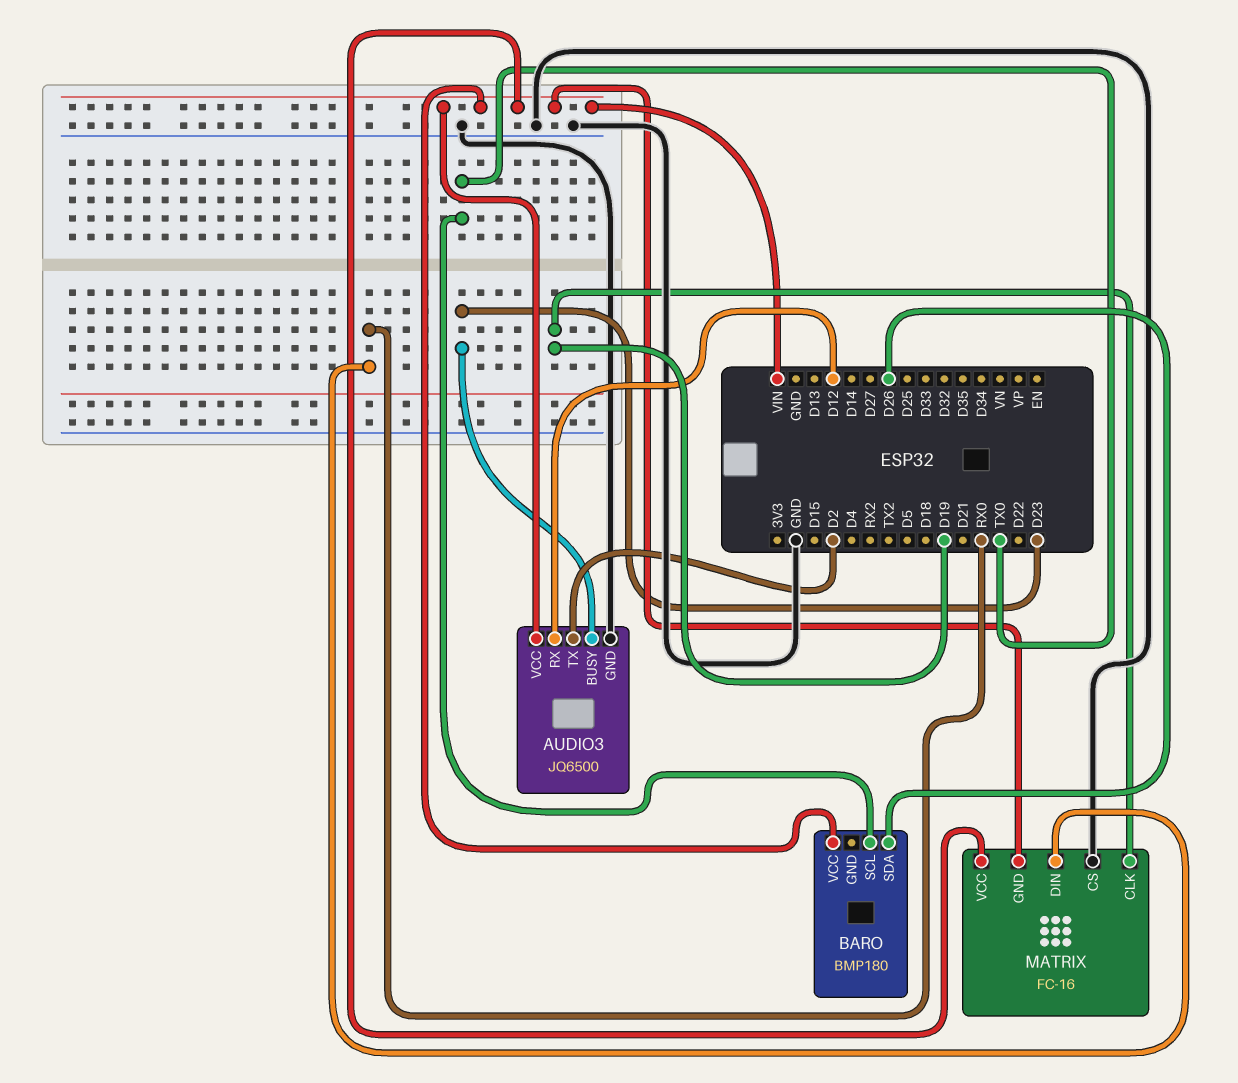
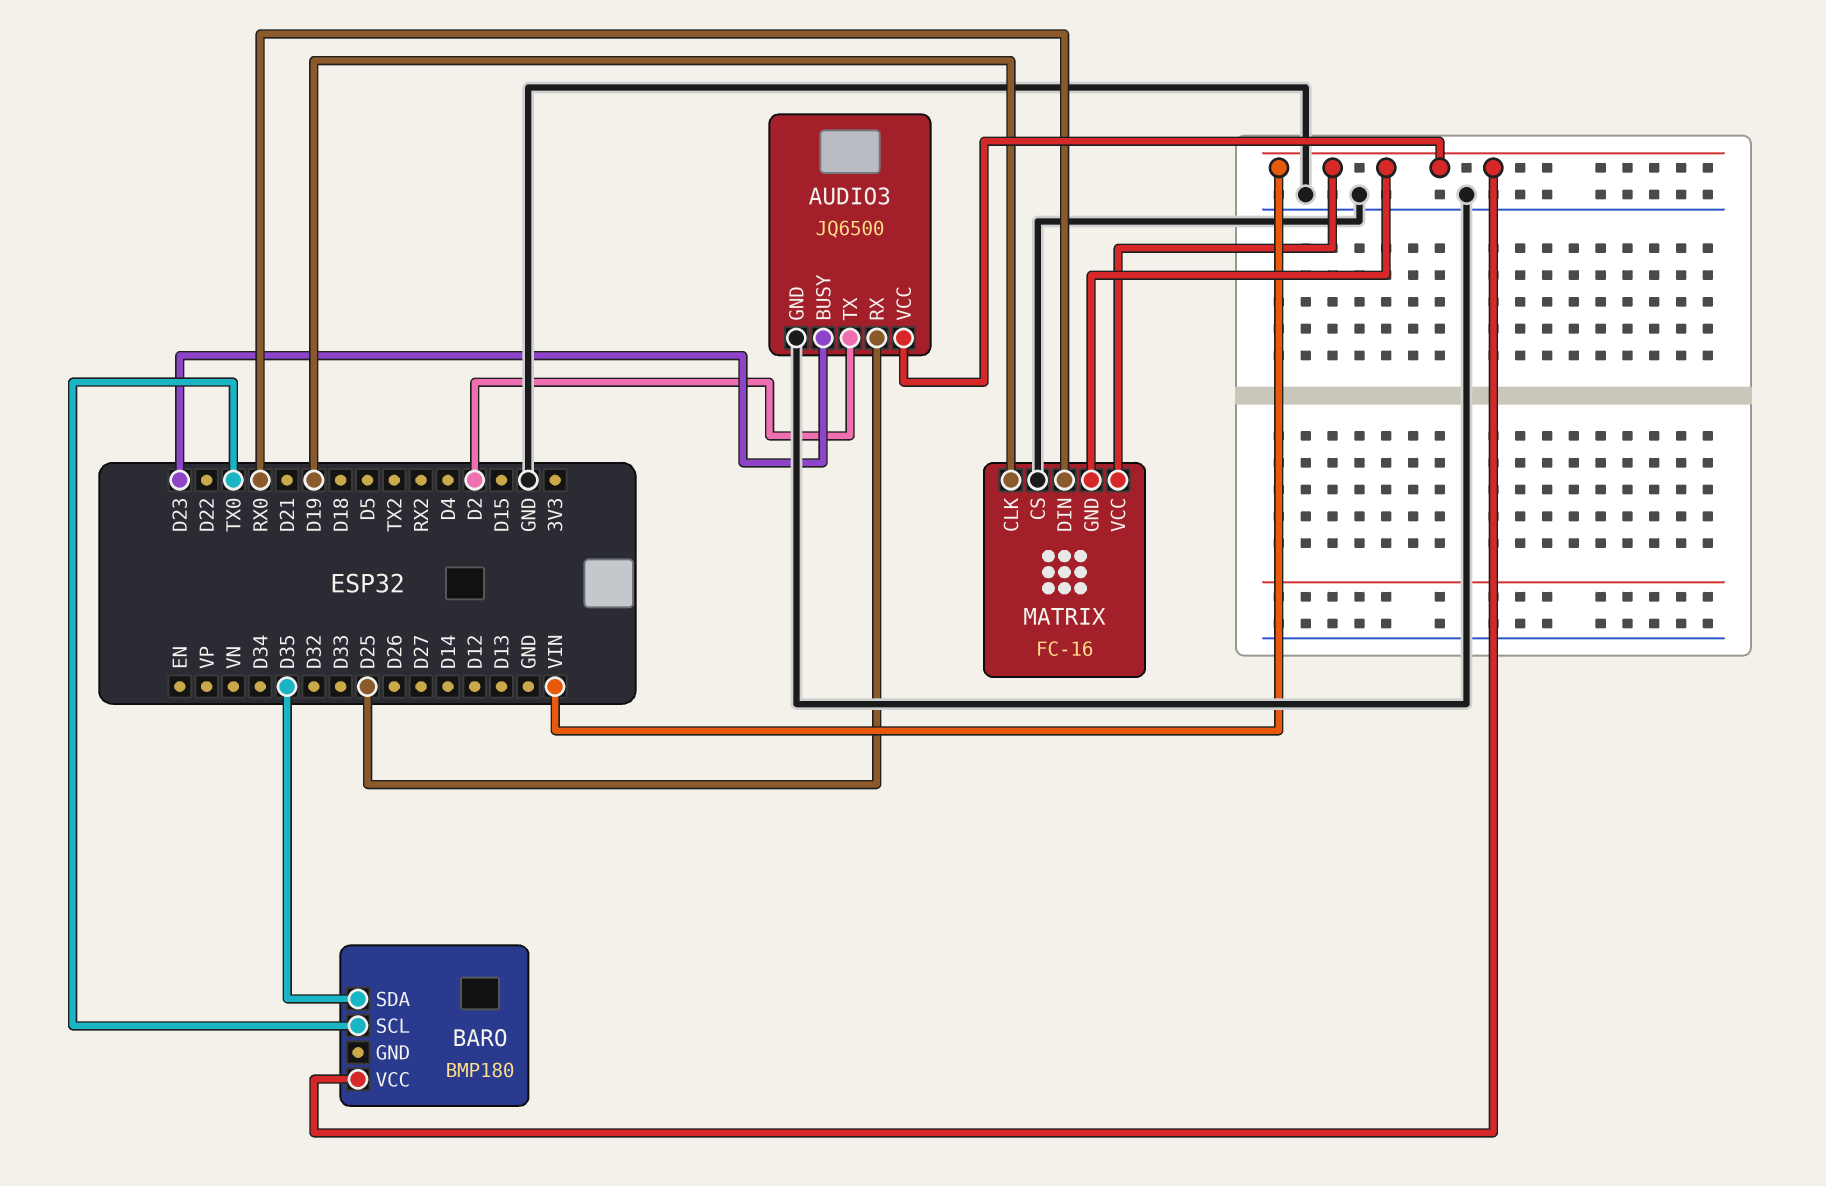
AUDIO3 pin RX: D12 -> D25
BARO pin SDA: D26 -> D35

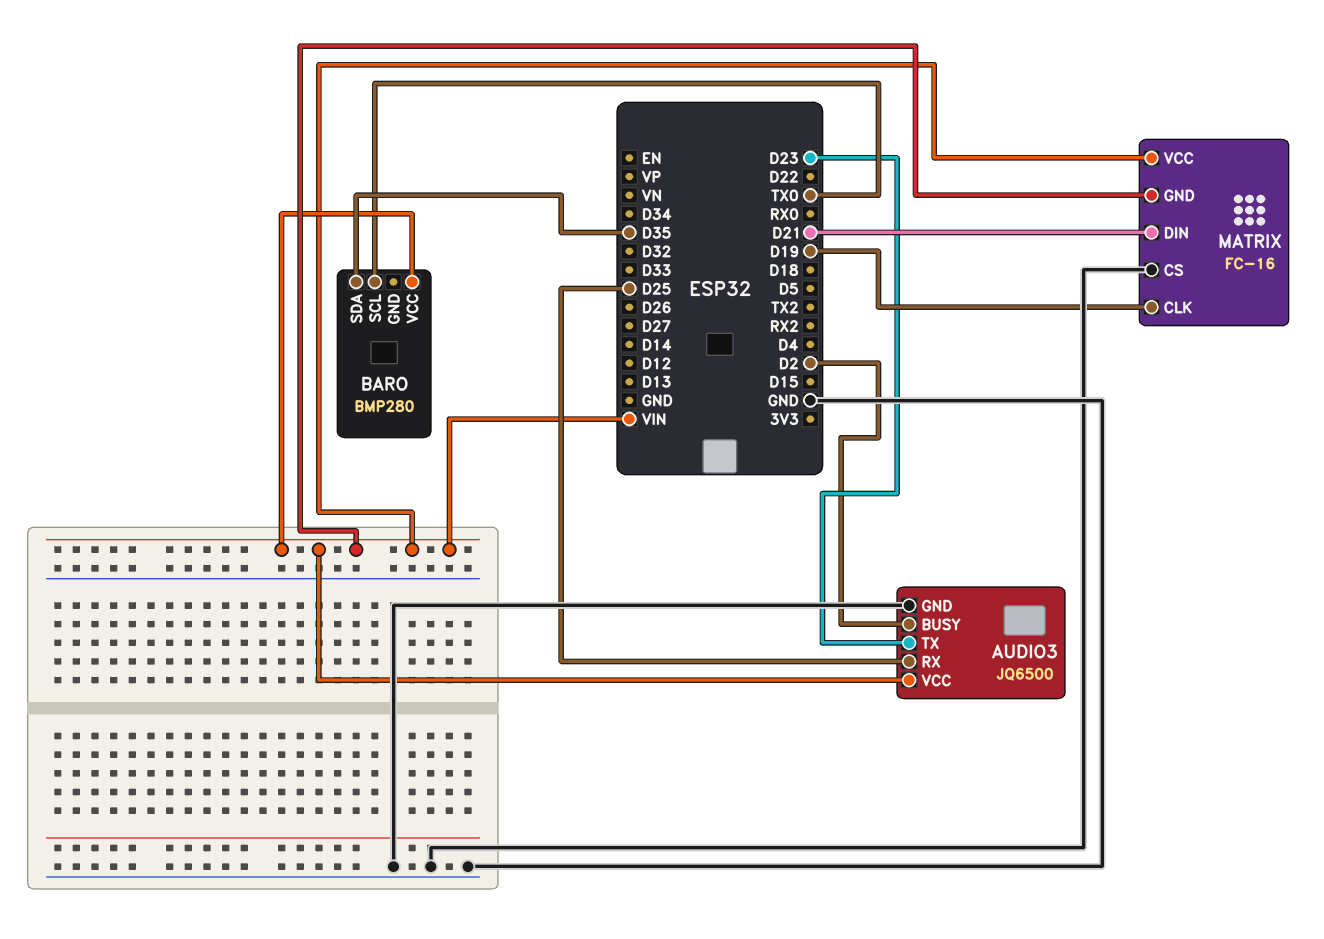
AUDIO3 pin BUSY: D23 -> D2
AUDIO3 pin TX: D2 -> D23
BARO: BMP180 -> BMP280
MATRIX pin DIN: RX0 -> D21

